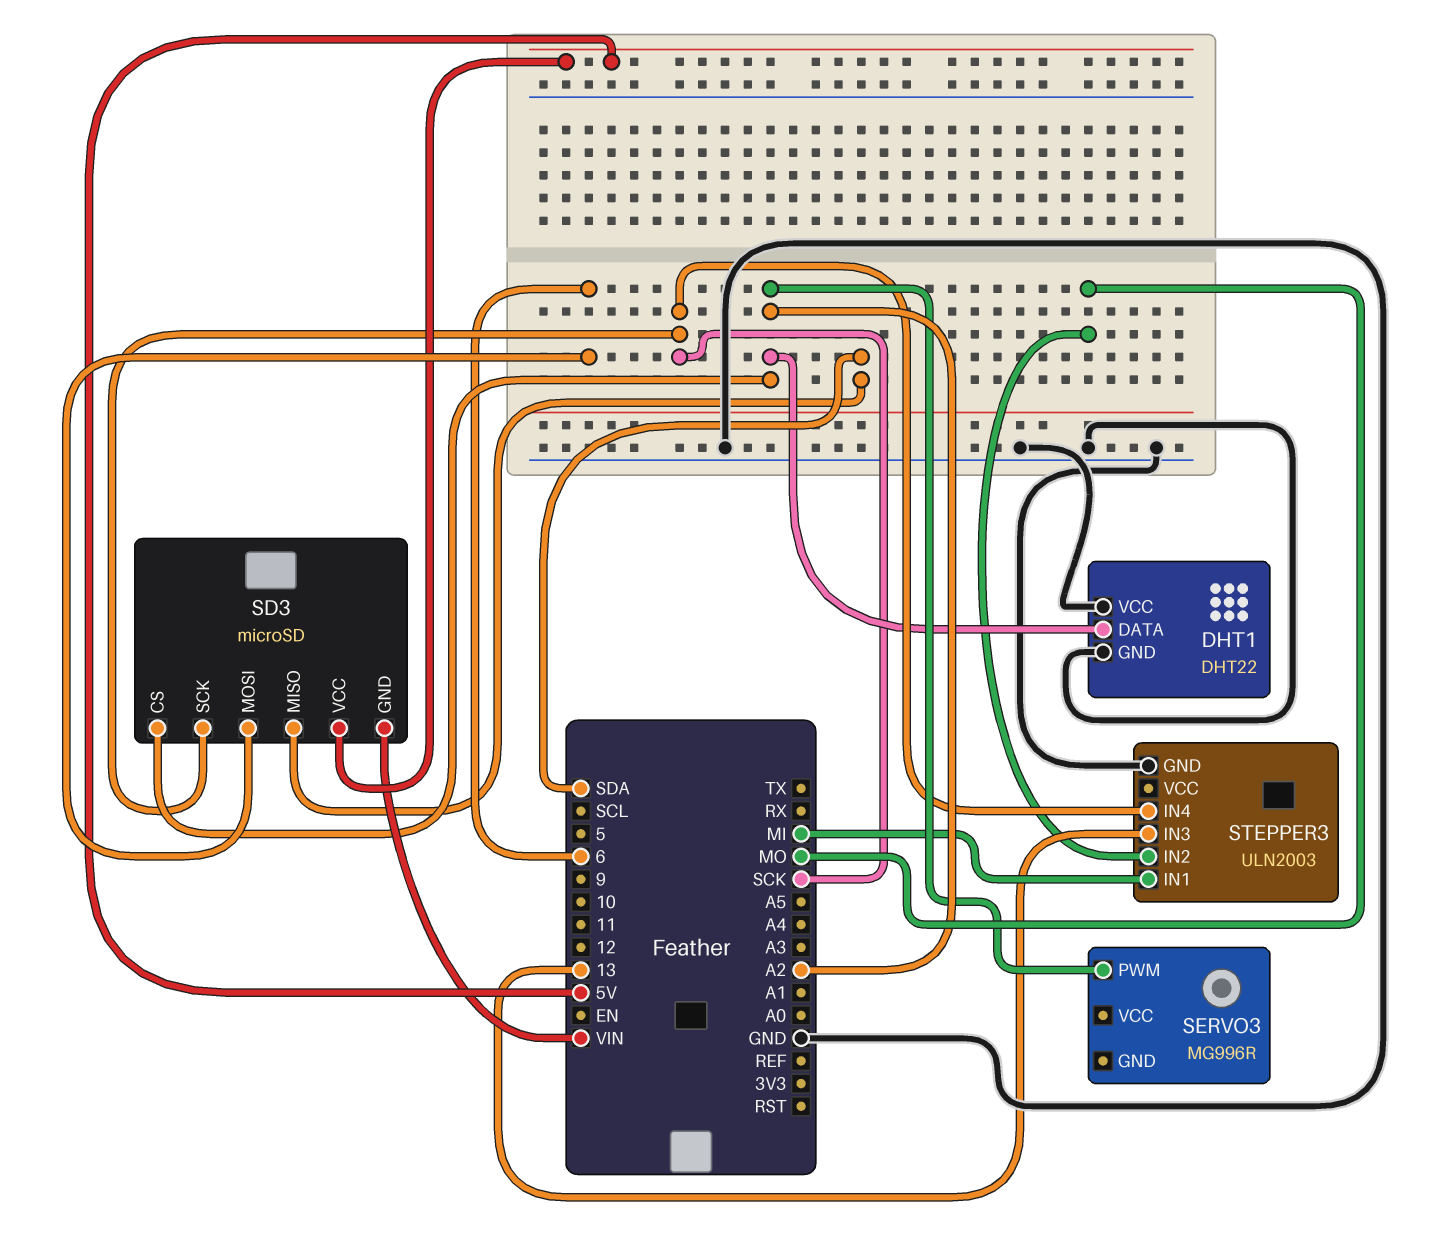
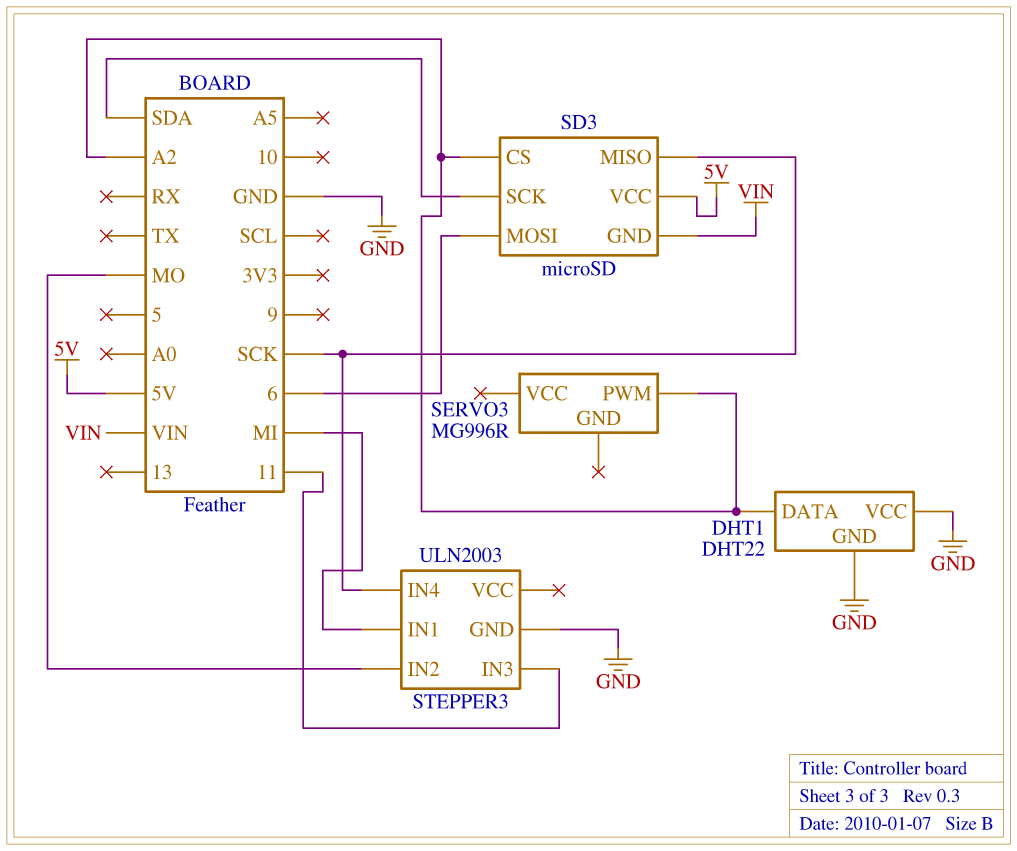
SD3 pin MISO: SDA -> SCK
SD3 pin SCK: SCK -> SDA
STEPPER3 pin IN3: 13 -> 11

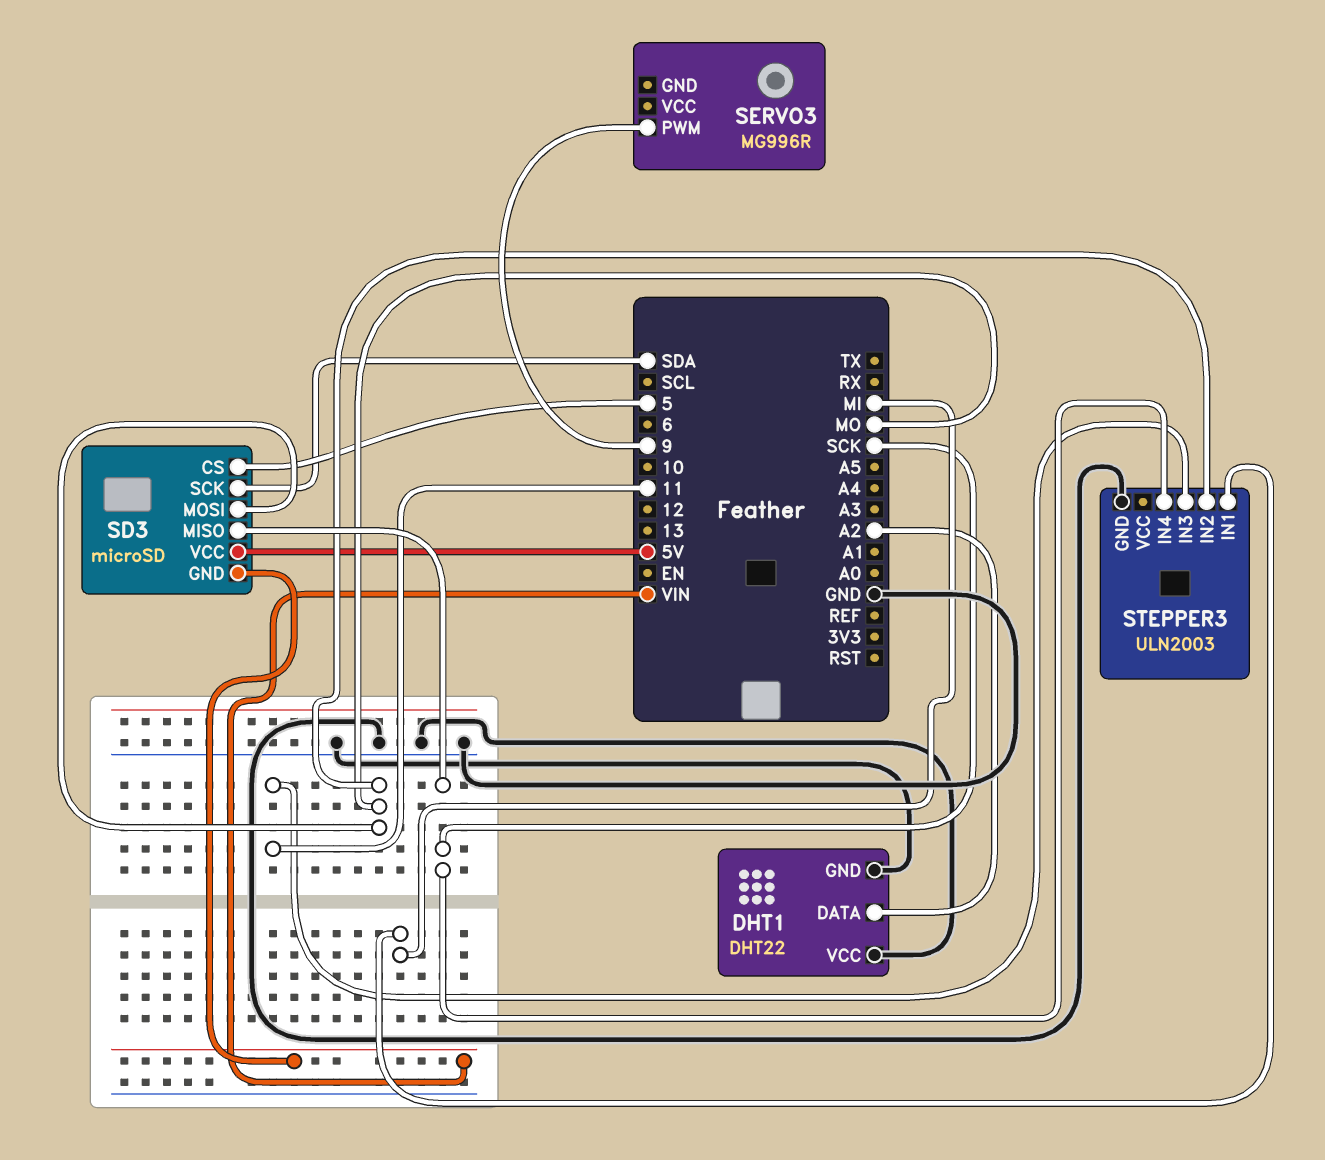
SD3 pin CS: A2 -> 5
SD3 pin MOSI: 6 -> MO
SERVO3 pin PWM: A2 -> 9

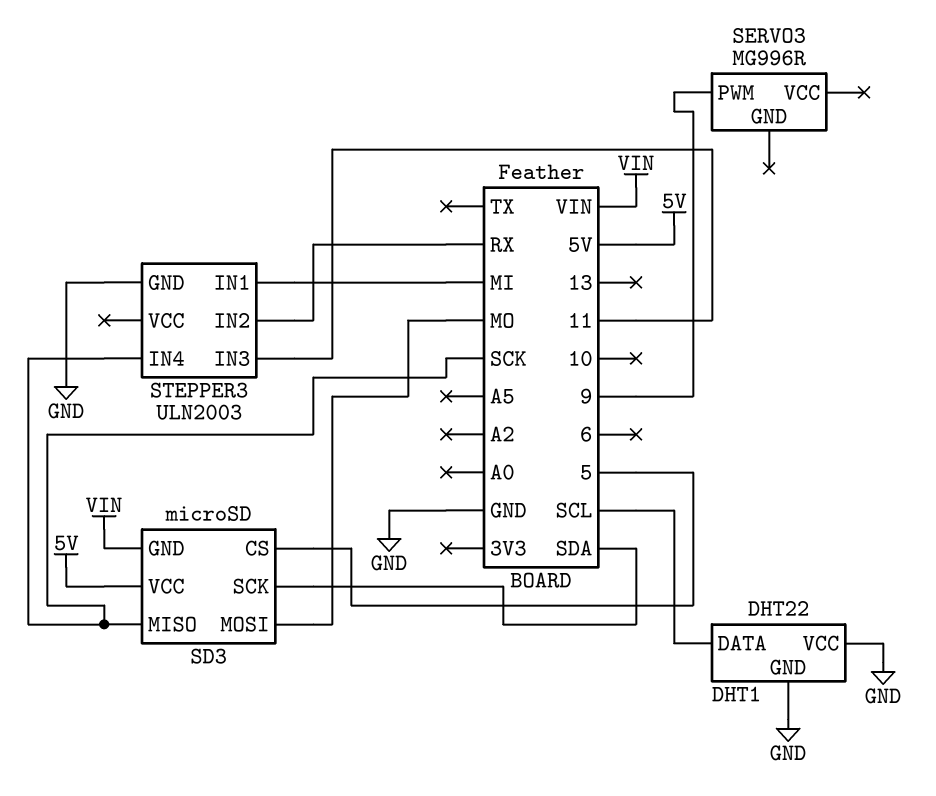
DHT1 pin DATA: A2 -> SCL
STEPPER3 pin IN2: MO -> RX

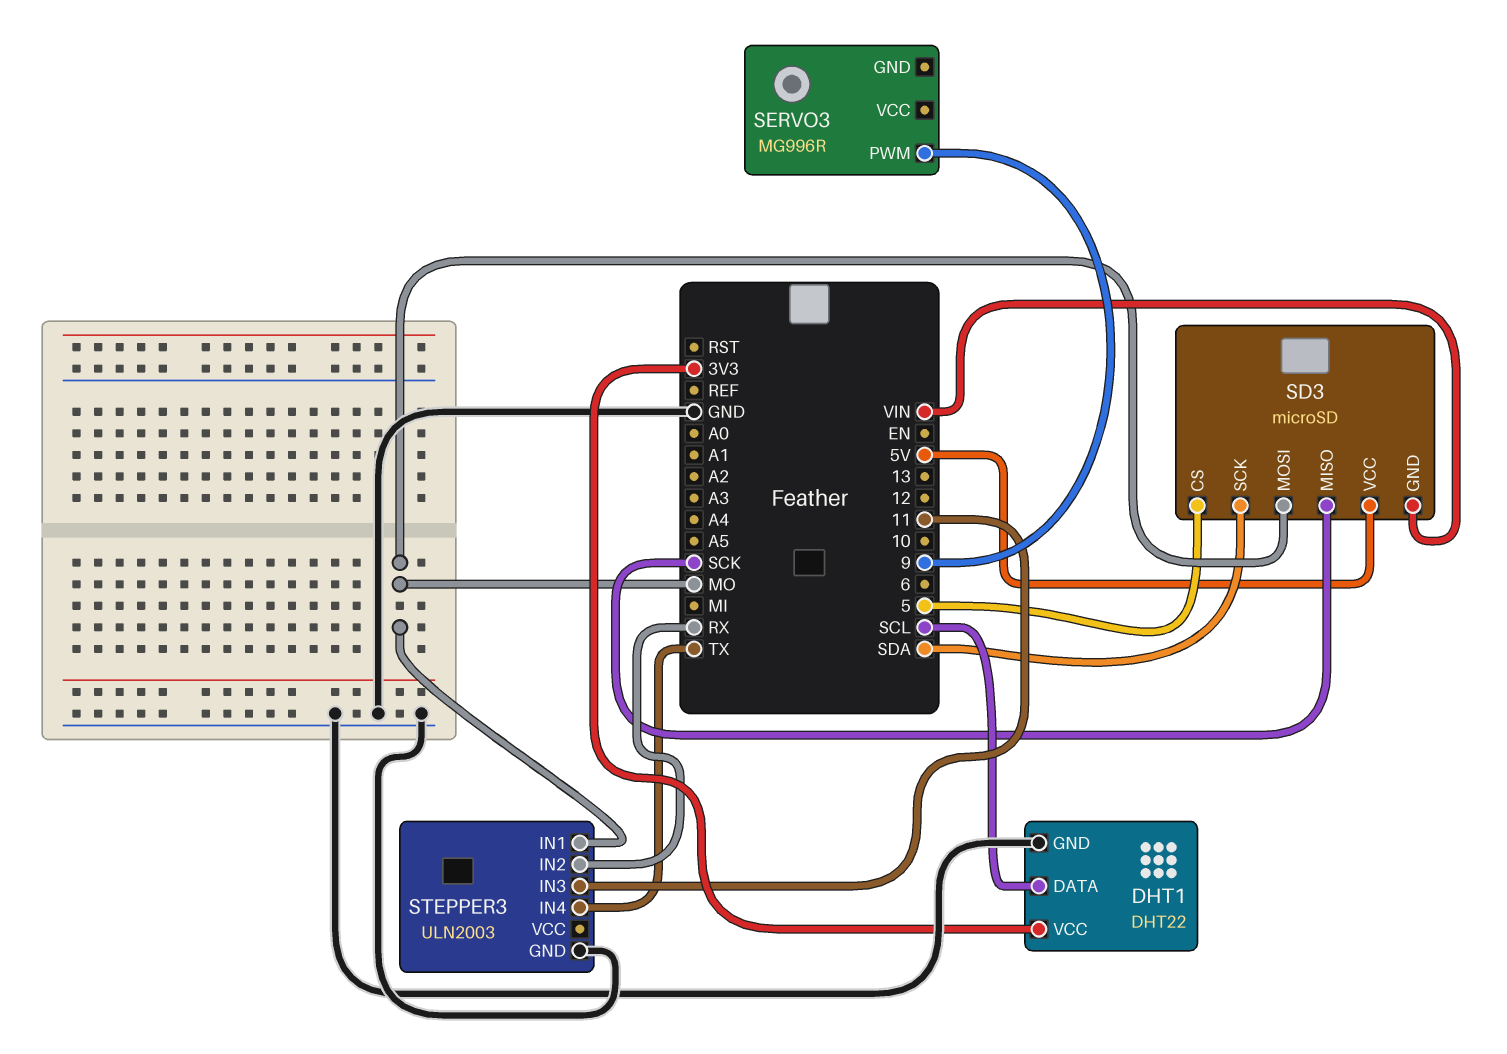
DHT1 pin VCC: GND -> 3V3
STEPPER3 pin IN1: MI -> MO
STEPPER3 pin IN4: SCK -> TX

